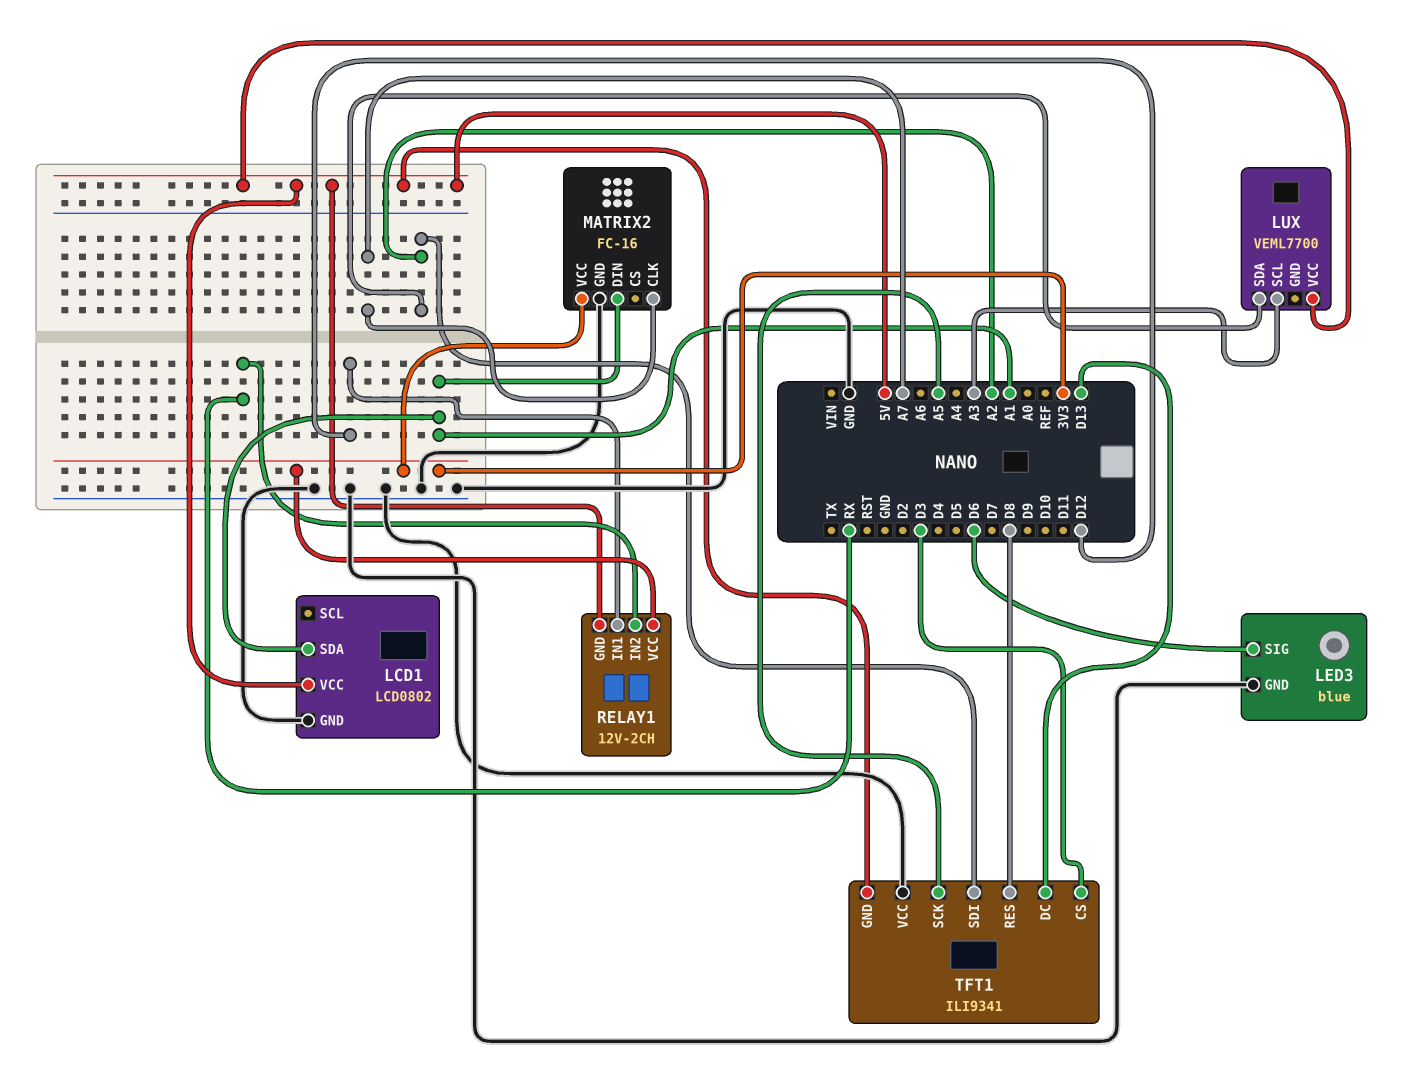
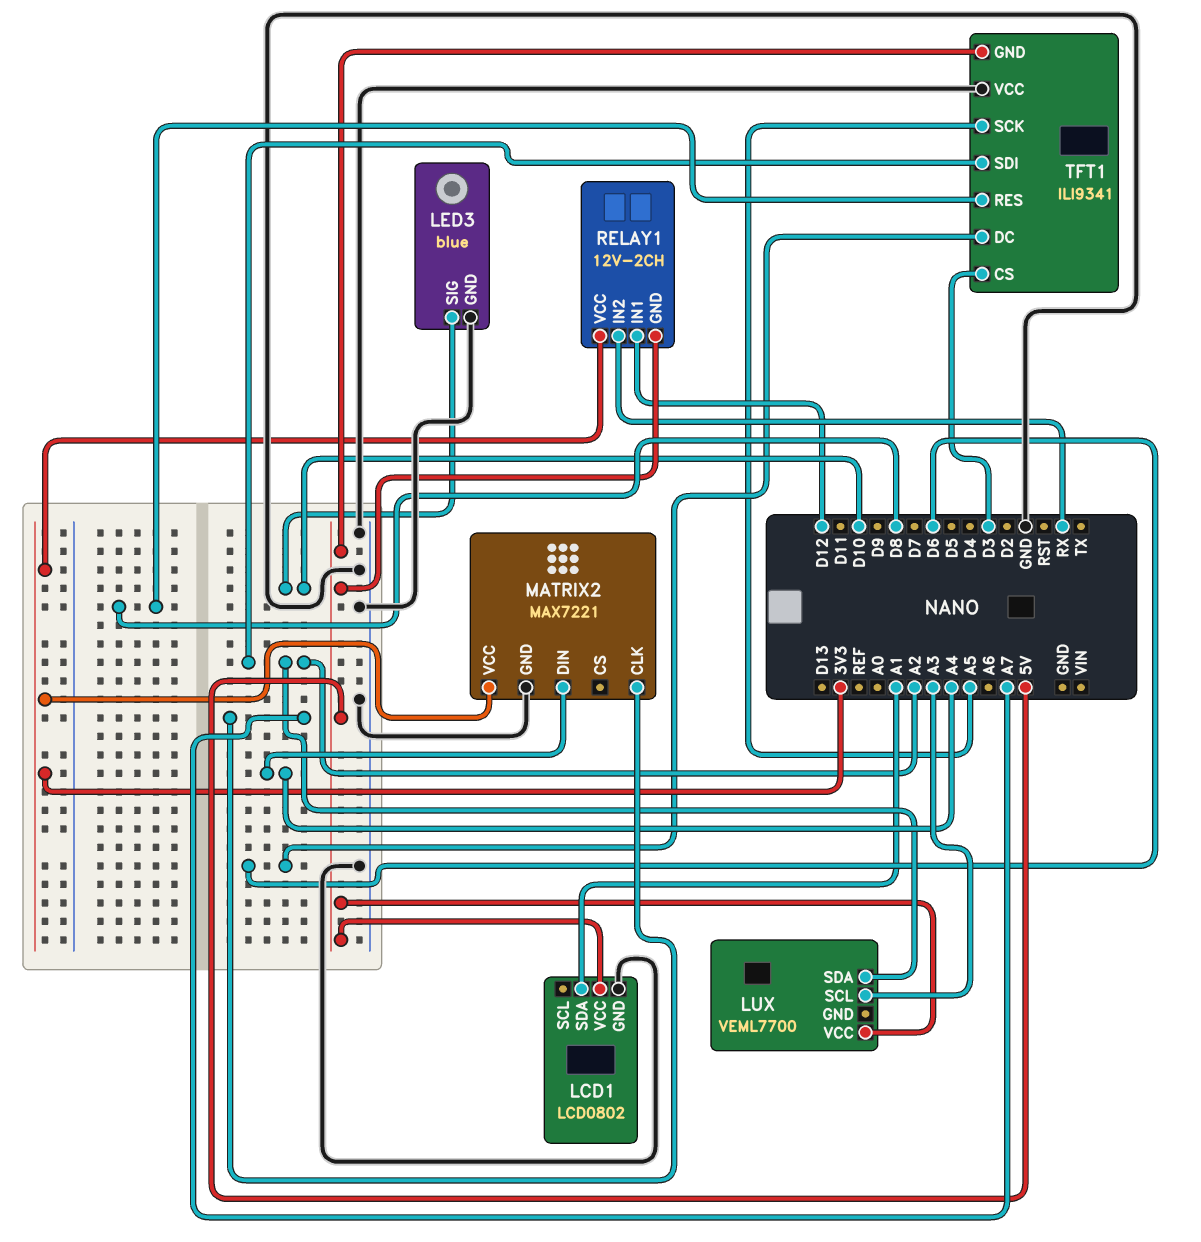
LED3 pin SIG: D6 -> D10
MATRIX2: FC-16 -> MAX7221
MATRIX2 pin DIN: A1 -> A4
TFT1 pin DC: D13 -> D6

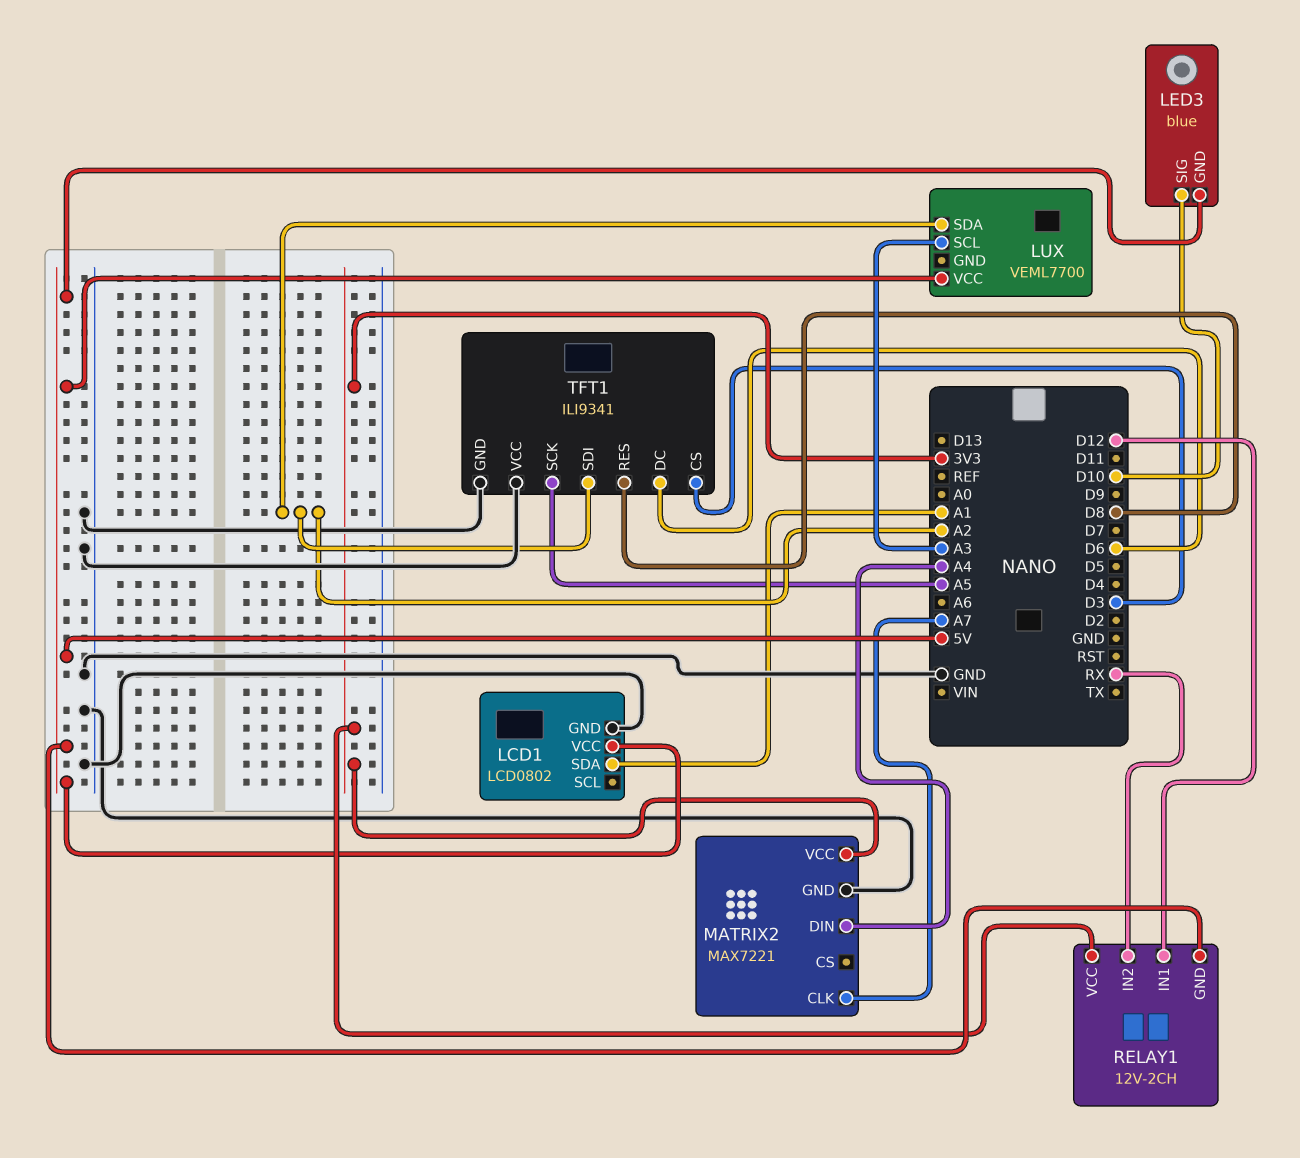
LED3 pin GND: GND -> 5V
TFT1 pin GND: 5V -> GND

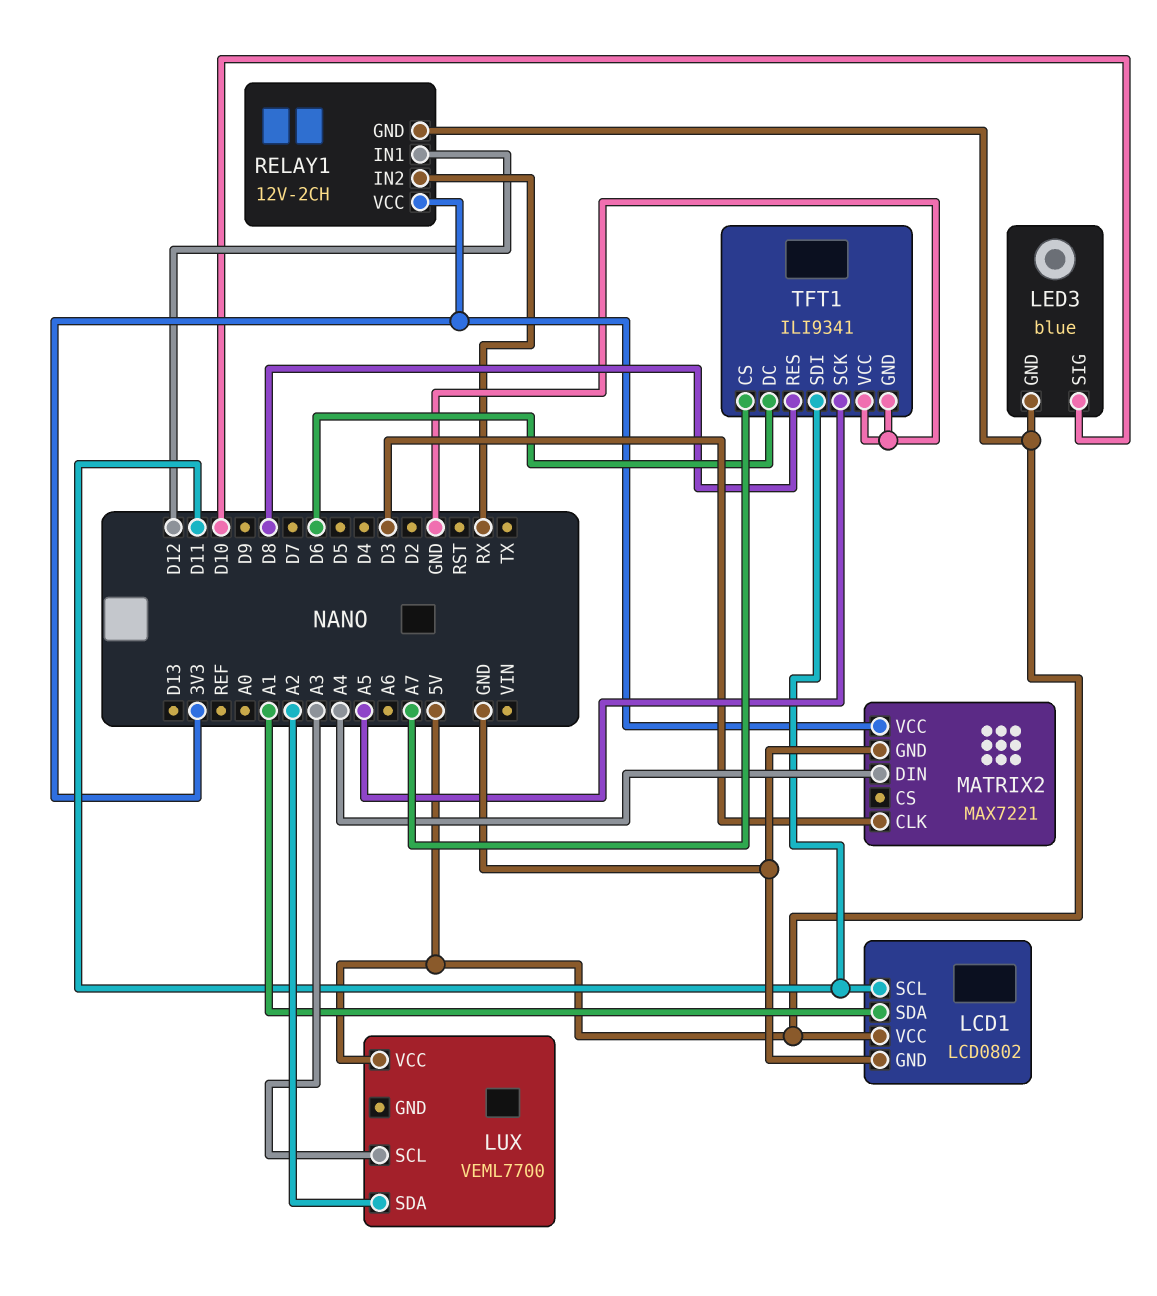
LCD1 pin SCL: none -> D11
MATRIX2 pin CLK: A7 -> D3
TFT1 pin CS: D3 -> A7
TFT1 pin SDI: A2 -> D11

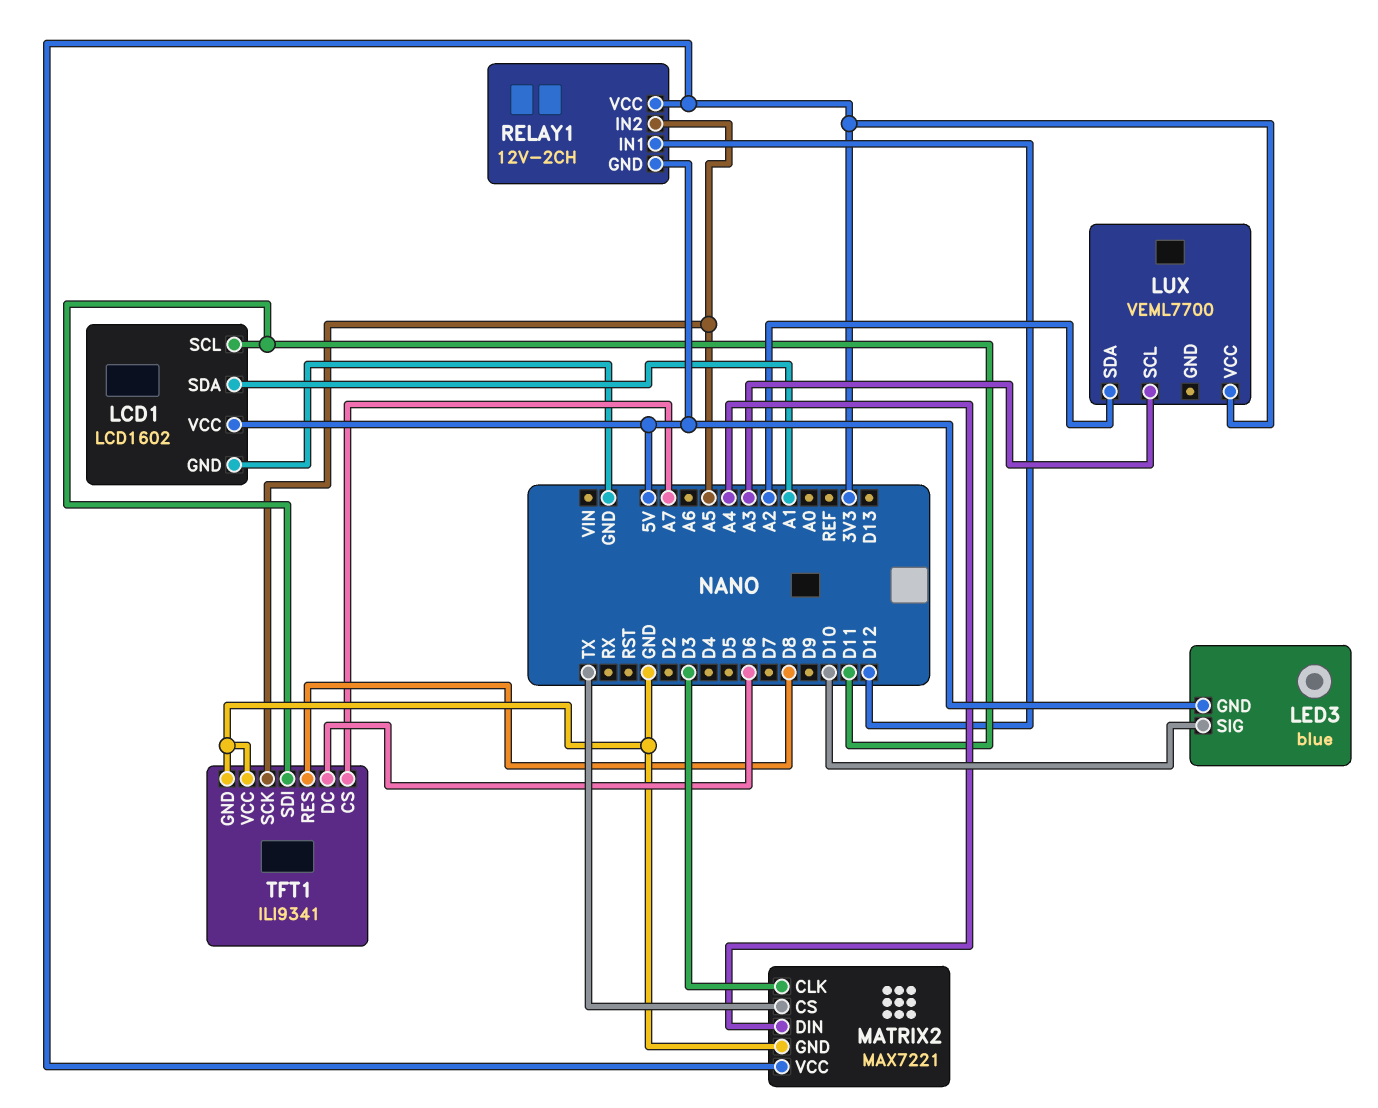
LCD1: LCD0802 -> LCD1602
LUX pin VCC: 5V -> 3V3
MATRIX2 pin CS: none -> TX
RELAY1 pin IN2: RX -> A5

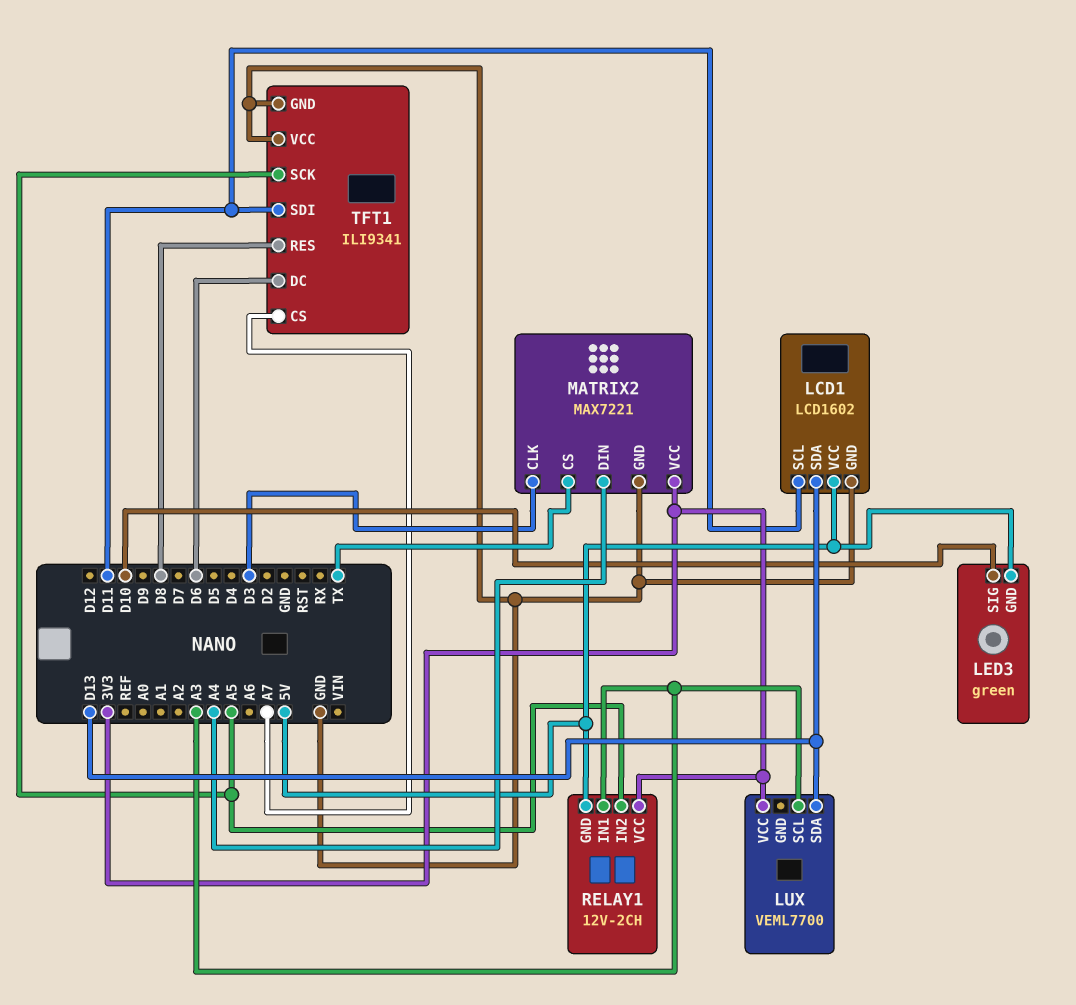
LCD1 pin SDA: A1 -> D13
LED3: blue -> green
LUX pin SDA: A2 -> D13
RELAY1 pin IN1: D12 -> A3

